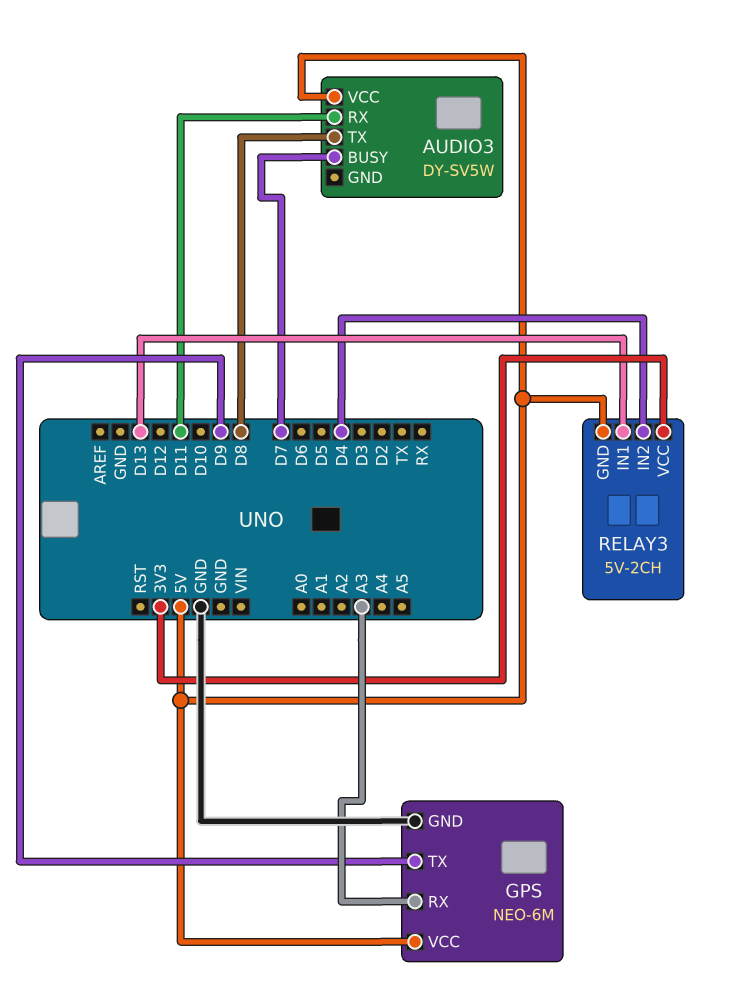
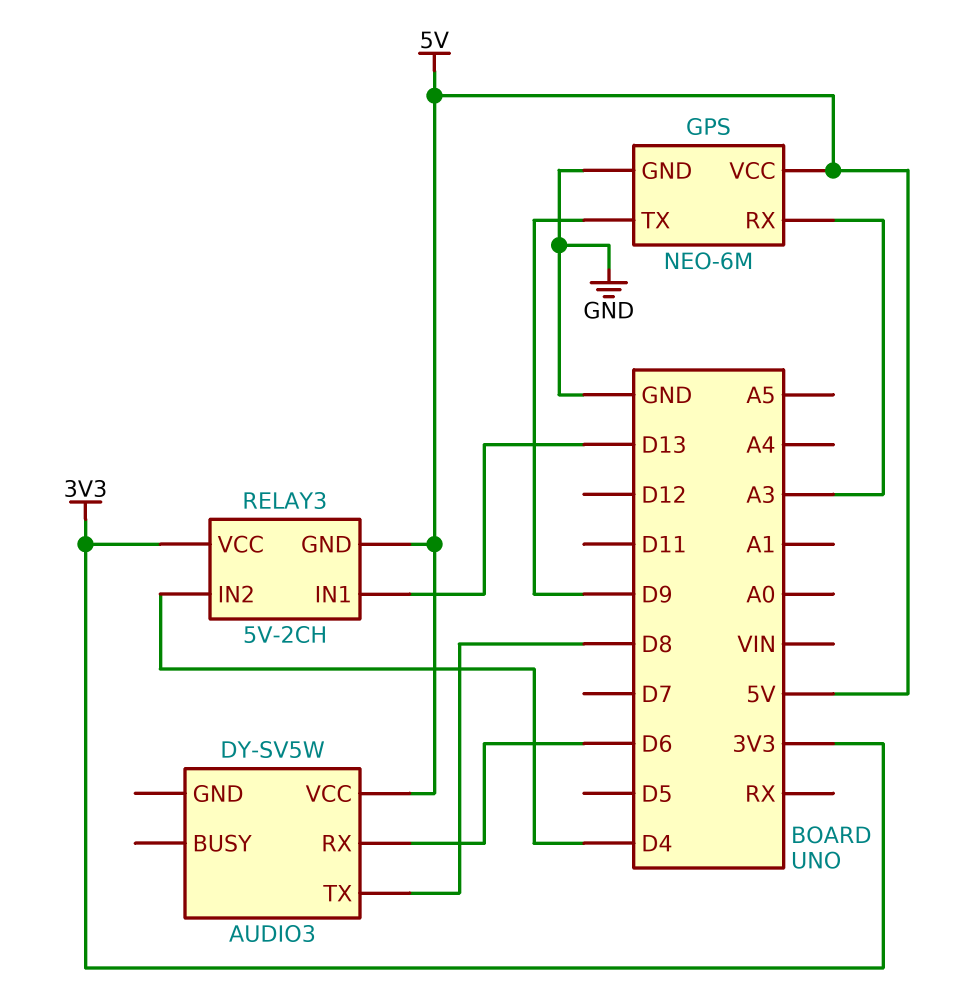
AUDIO3 pin BUSY: D7 -> none
AUDIO3 pin RX: D11 -> D6

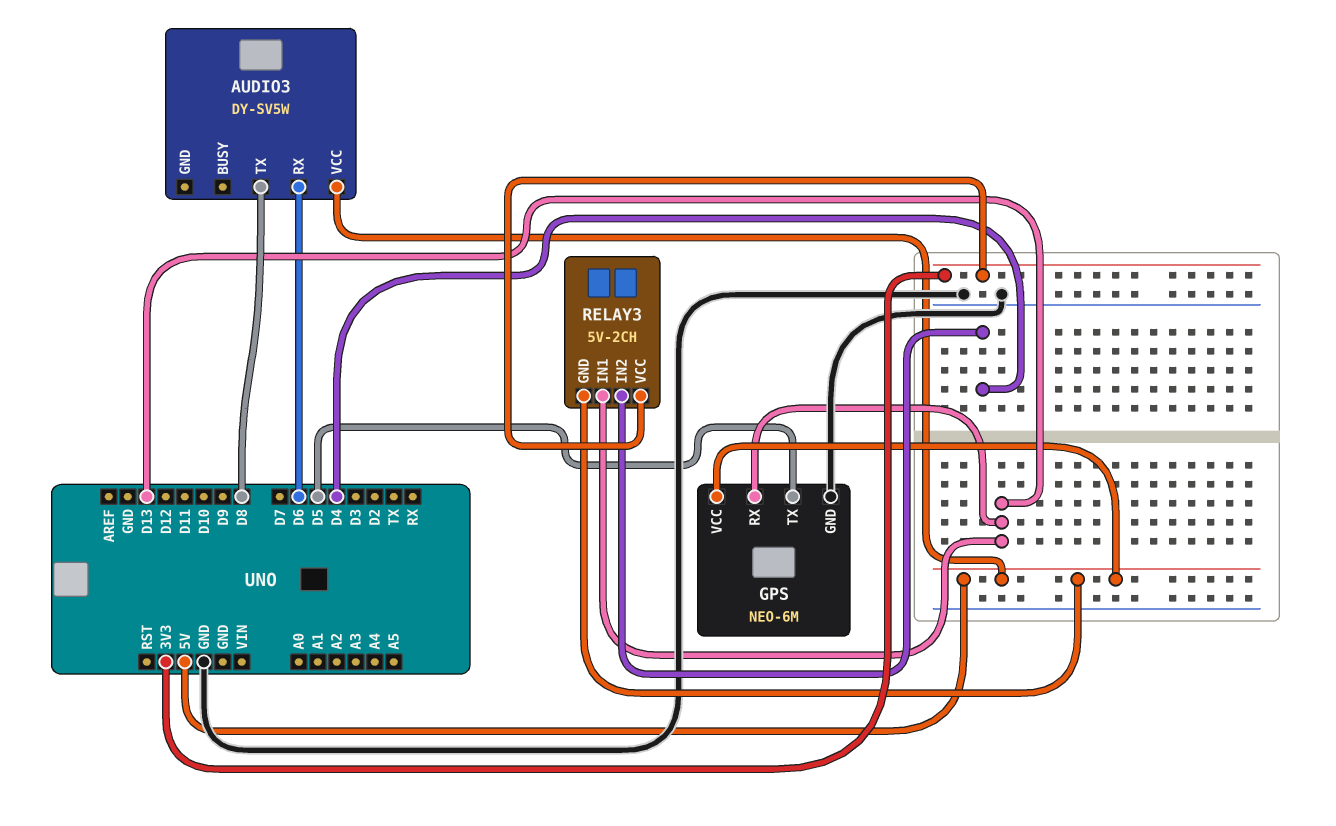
GPS pin RX: A3 -> D13
GPS pin TX: D9 -> D5

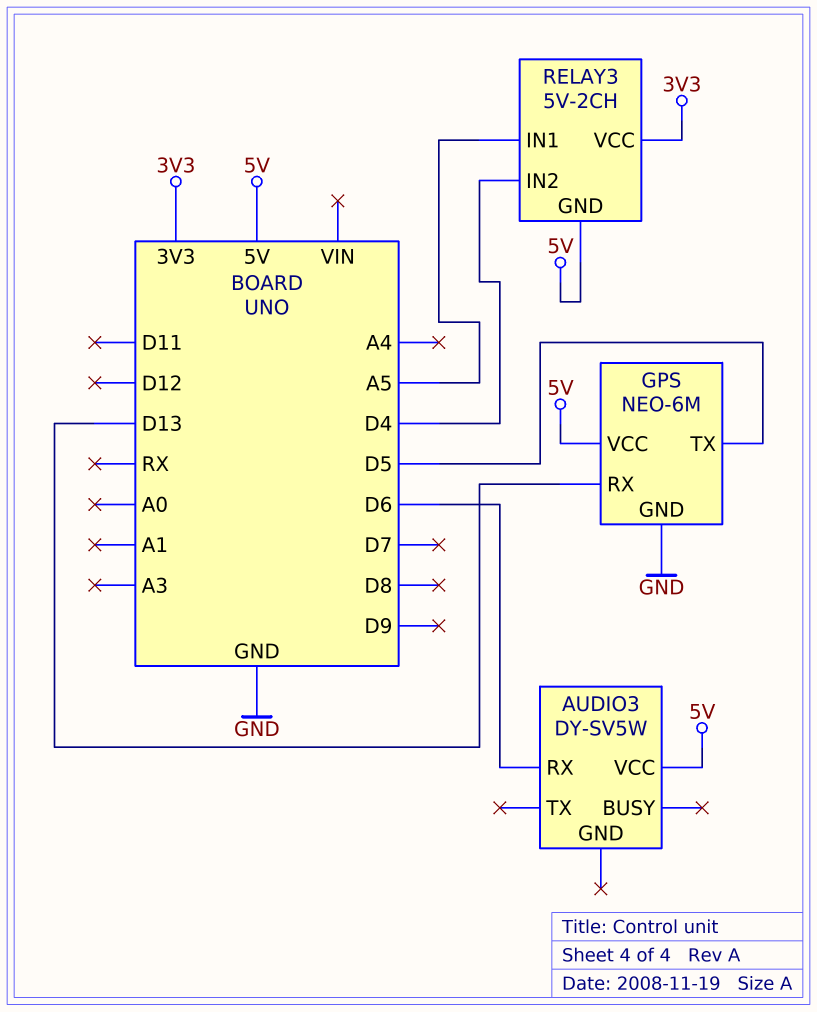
AUDIO3 pin TX: D8 -> none
RELAY3 pin IN1: D13 -> A5

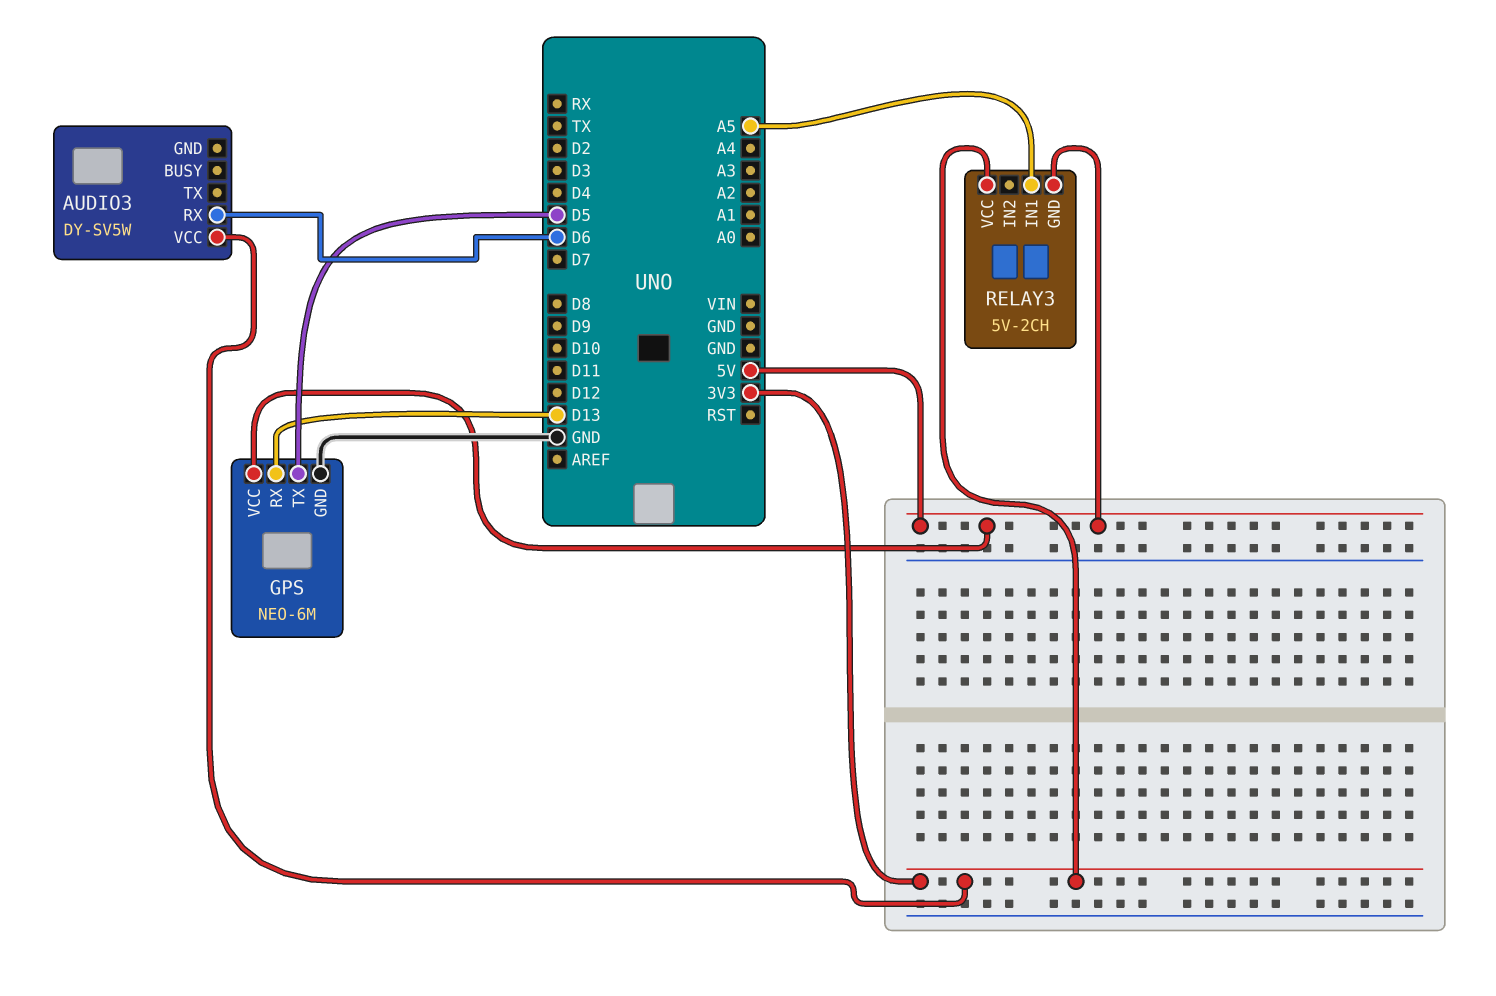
AUDIO3 pin VCC: 5V -> 3V3
RELAY3 pin IN2: D4 -> none

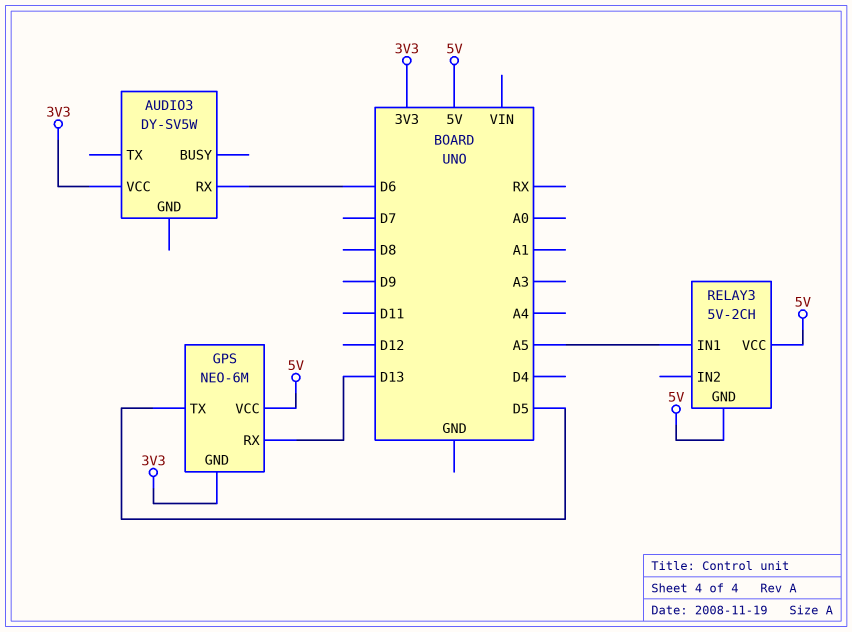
GPS pin GND: GND -> 3V3
RELAY3 pin VCC: 3V3 -> 5V

